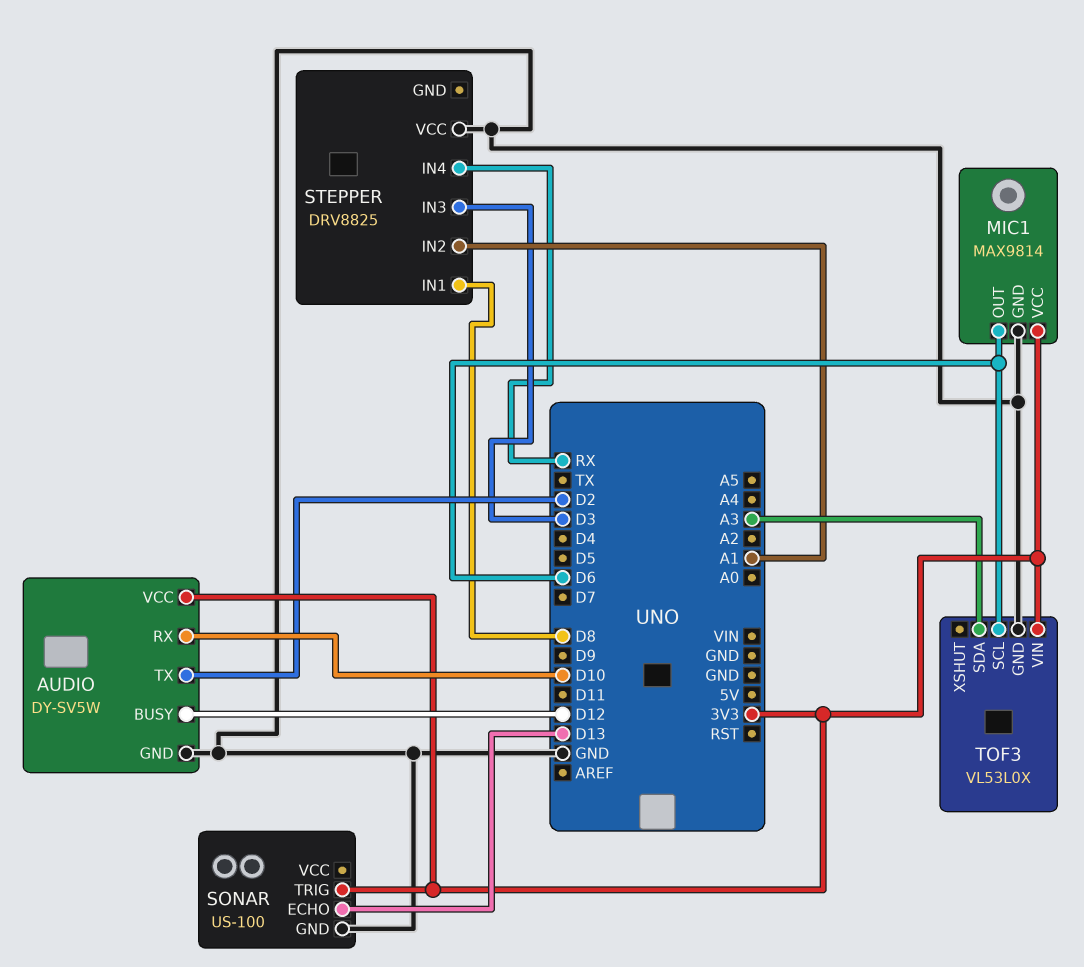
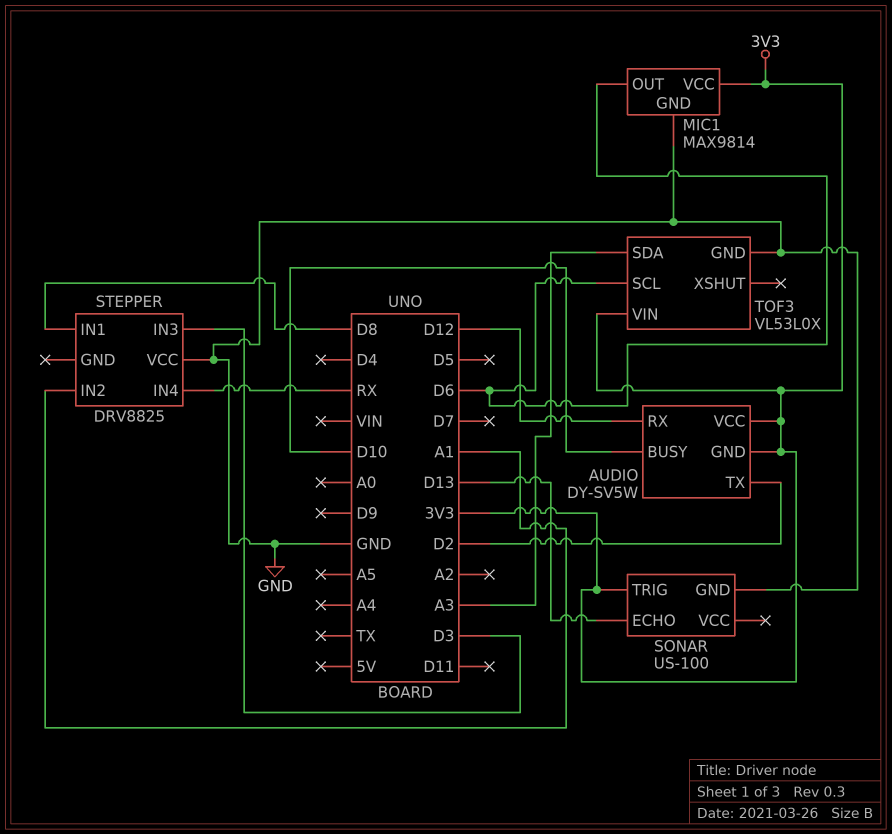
AUDIO pin BUSY: D12 -> D10
AUDIO pin GND: GND -> 3V3
AUDIO pin RX: D10 -> D12

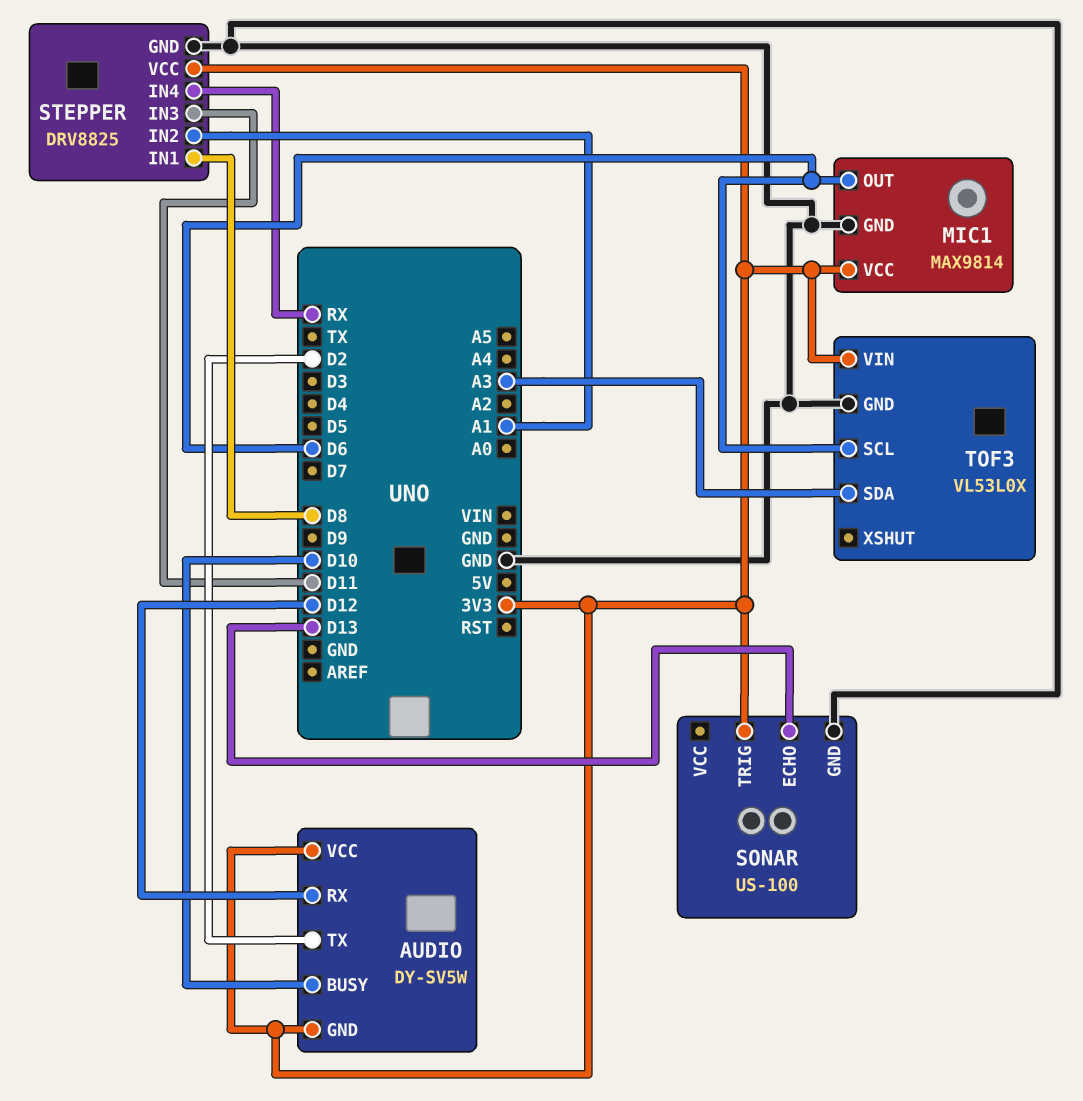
STEPPER pin GND: none -> GND
STEPPER pin IN3: D3 -> D11
STEPPER pin VCC: GND -> 3V3

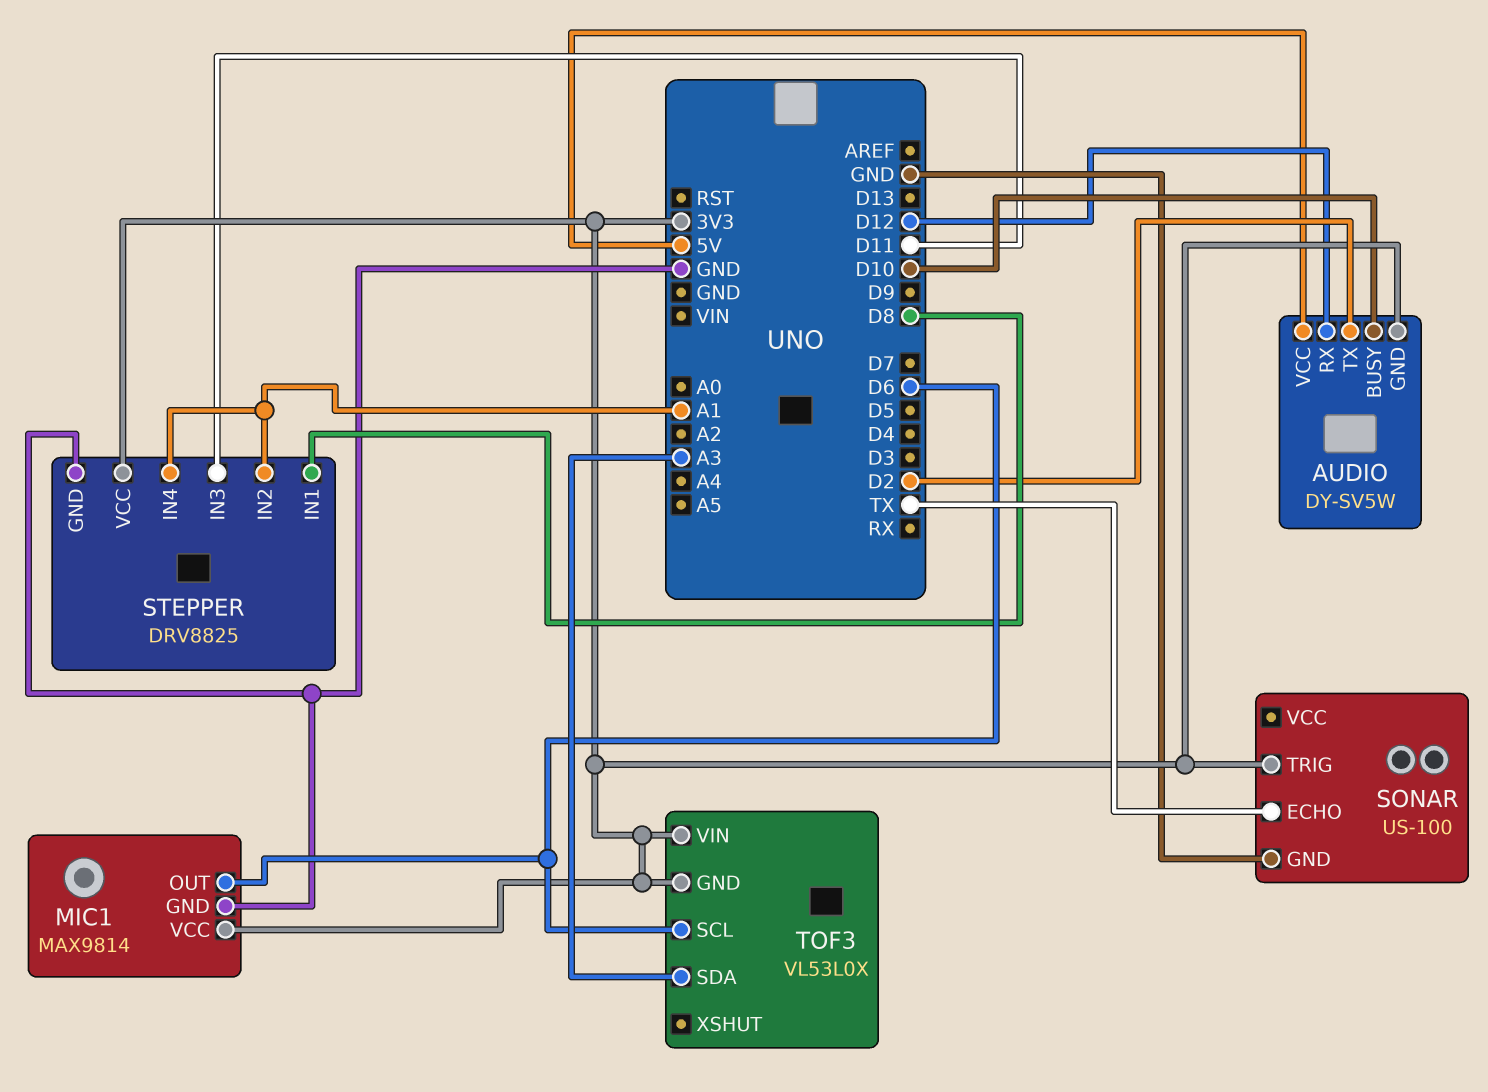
AUDIO pin VCC: 3V3 -> 5V
SONAR pin ECHO: D13 -> TX
STEPPER pin IN4: RX -> A1
TOF3 pin GND: GND -> 3V3

